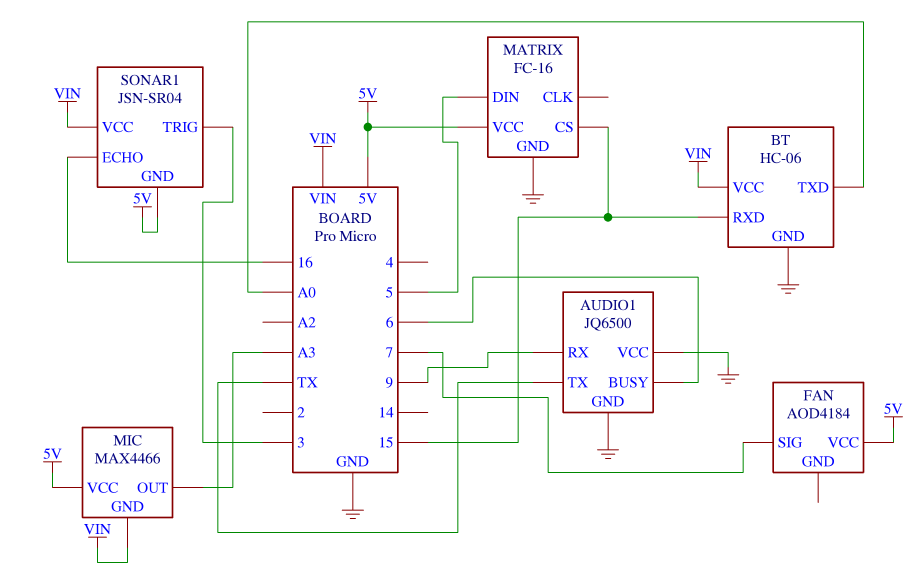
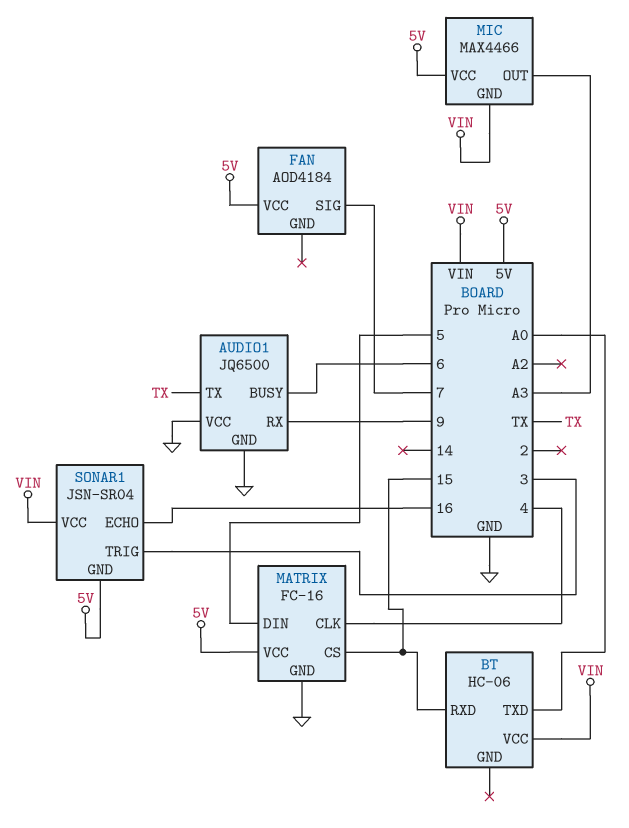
BT pin GND: GND -> none
MATRIX pin CLK: none -> 4

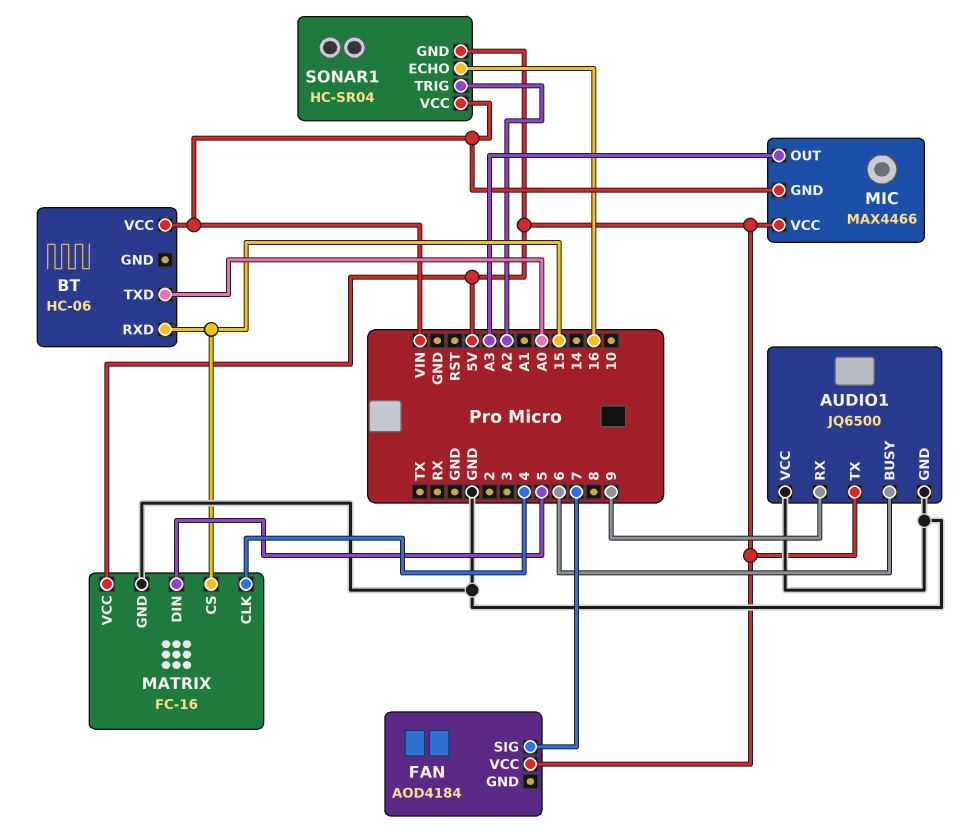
AUDIO1 pin TX: TX -> 5V
SONAR1: JSN-SR04 -> HC-SR04
SONAR1 pin TRIG: 3 -> A2

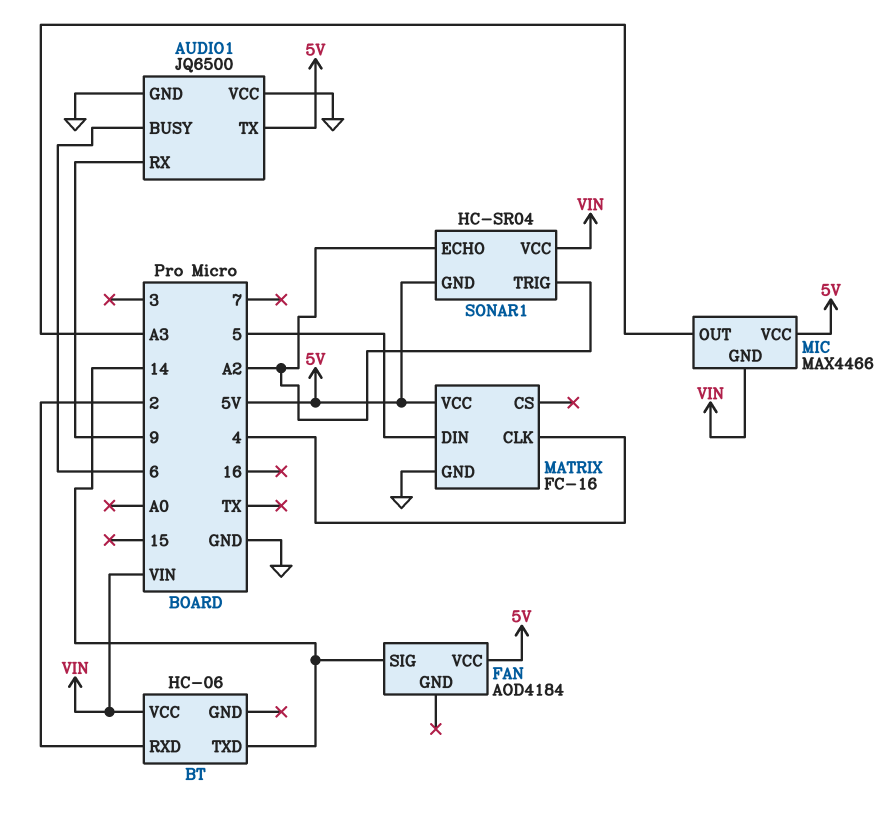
BT pin RXD: 15 -> 2
BT pin TXD: A0 -> 14
FAN pin SIG: 7 -> 14
MATRIX pin CS: 15 -> none
SONAR1 pin ECHO: 16 -> A2

